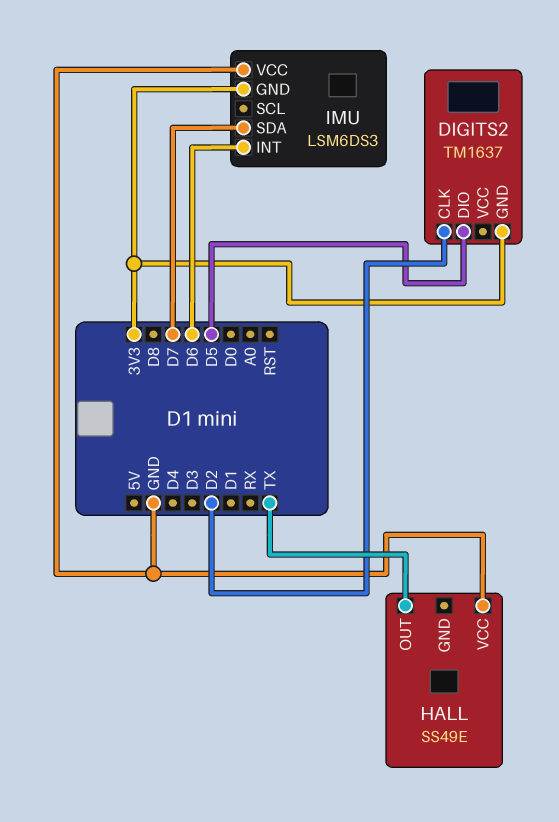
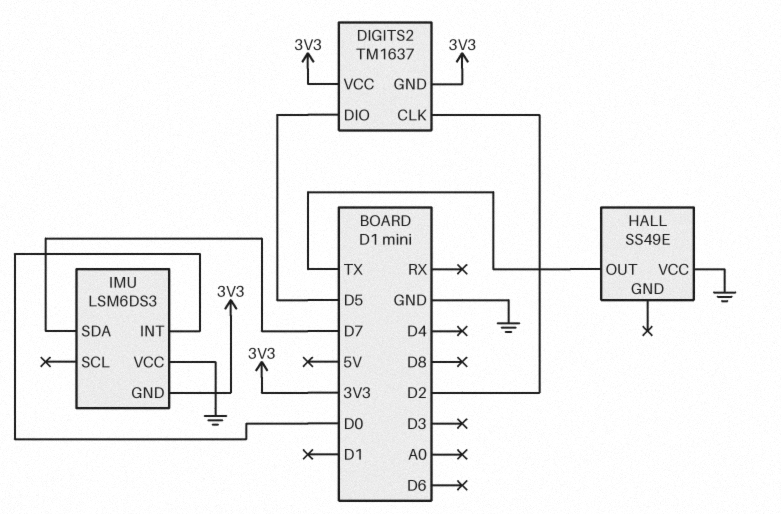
DIGITS2 pin VCC: none -> 3V3
IMU pin INT: D6 -> D0

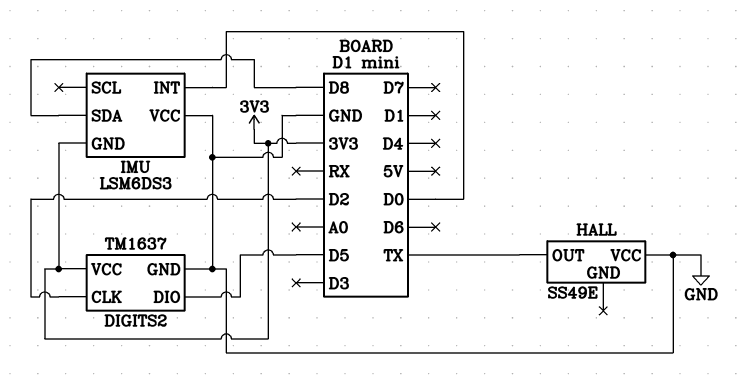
DIGITS2 pin GND: 3V3 -> GND
IMU pin SDA: D7 -> D8

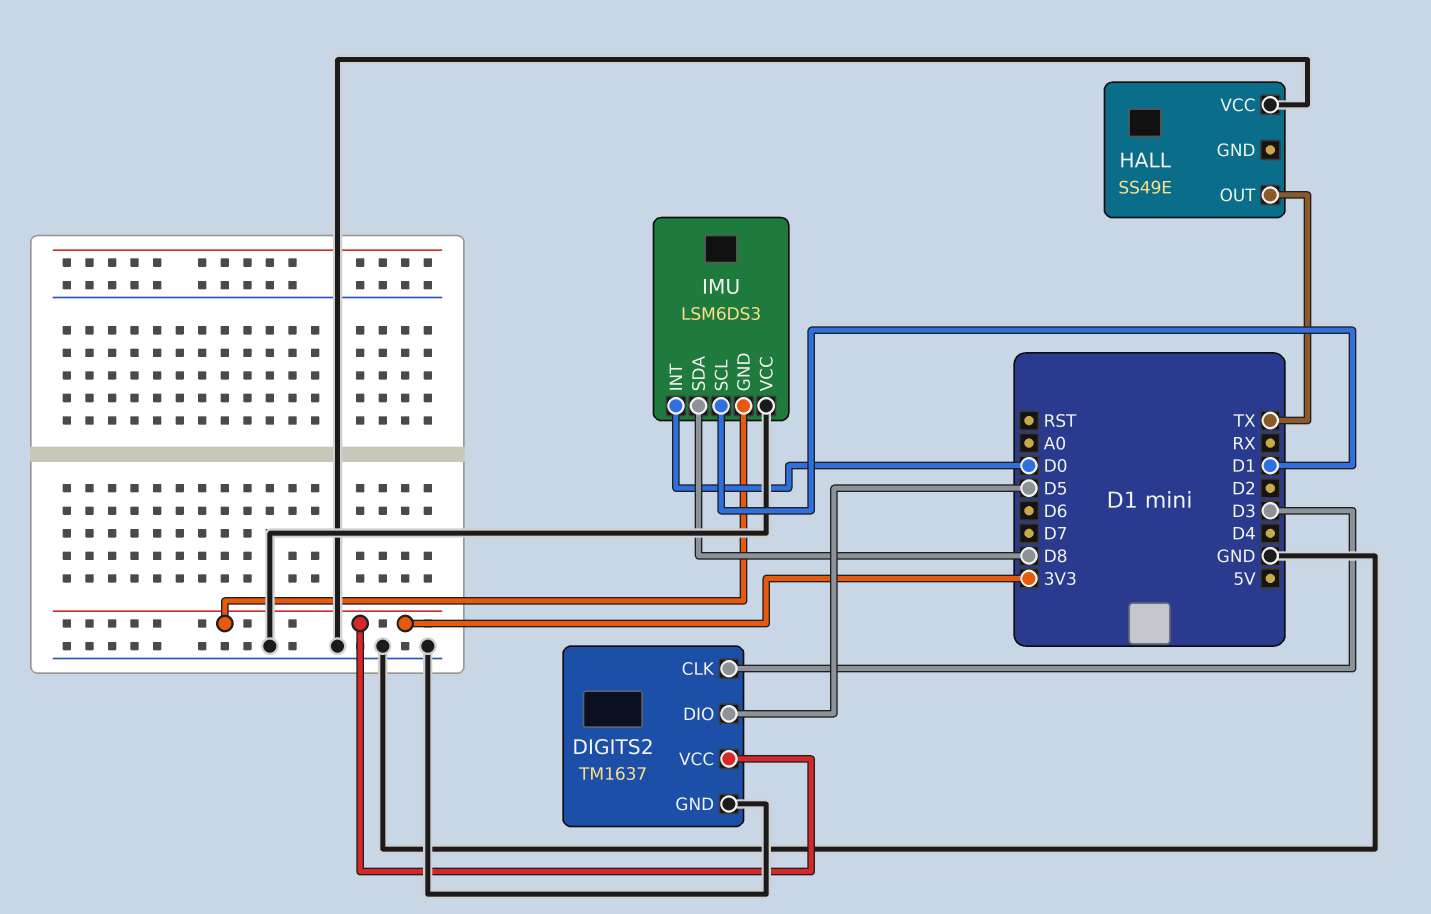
DIGITS2 pin CLK: D2 -> D3
IMU pin SCL: none -> D1

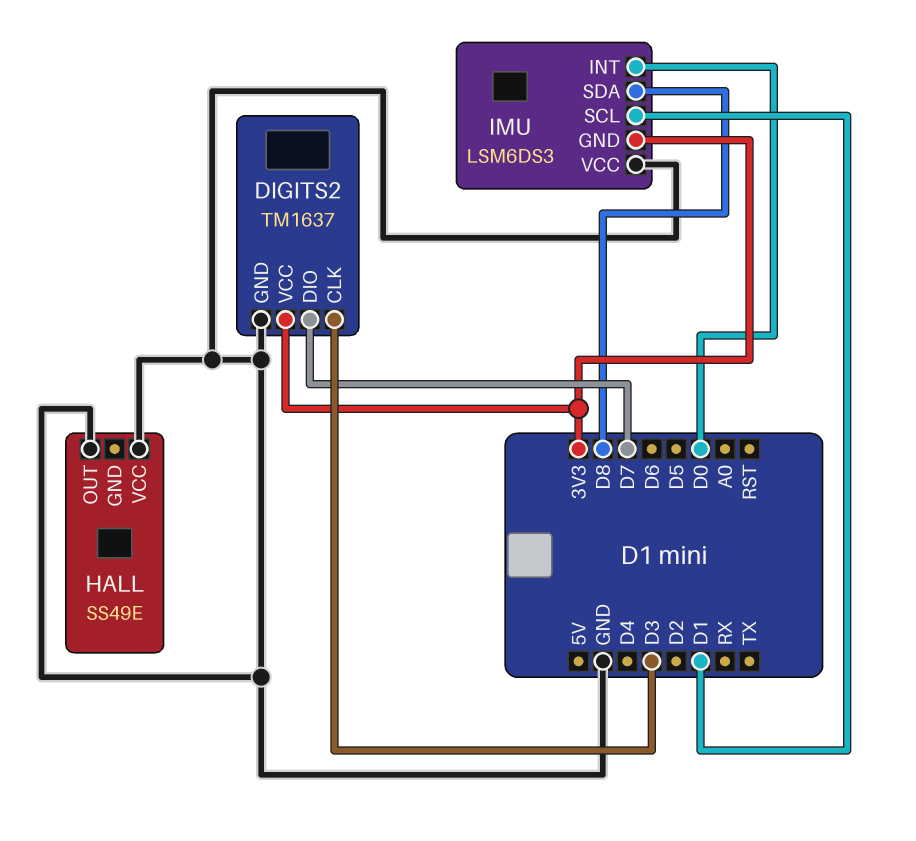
DIGITS2 pin DIO: D5 -> D7
HALL pin OUT: TX -> GND

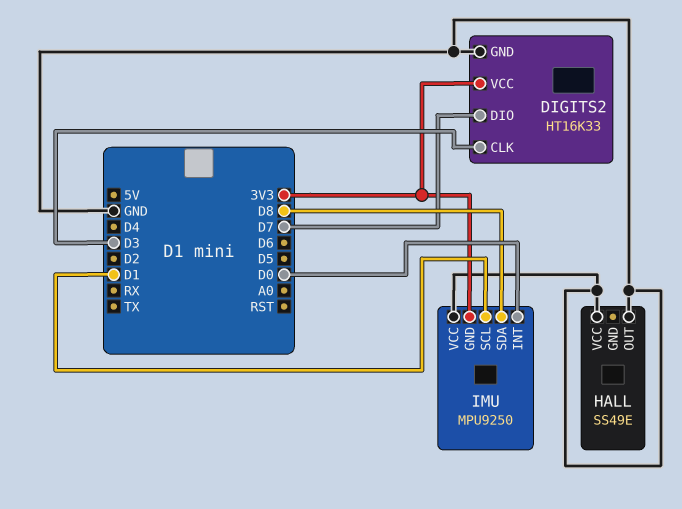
DIGITS2: TM1637 -> HT16K33
IMU: LSM6DS3 -> MPU9250

